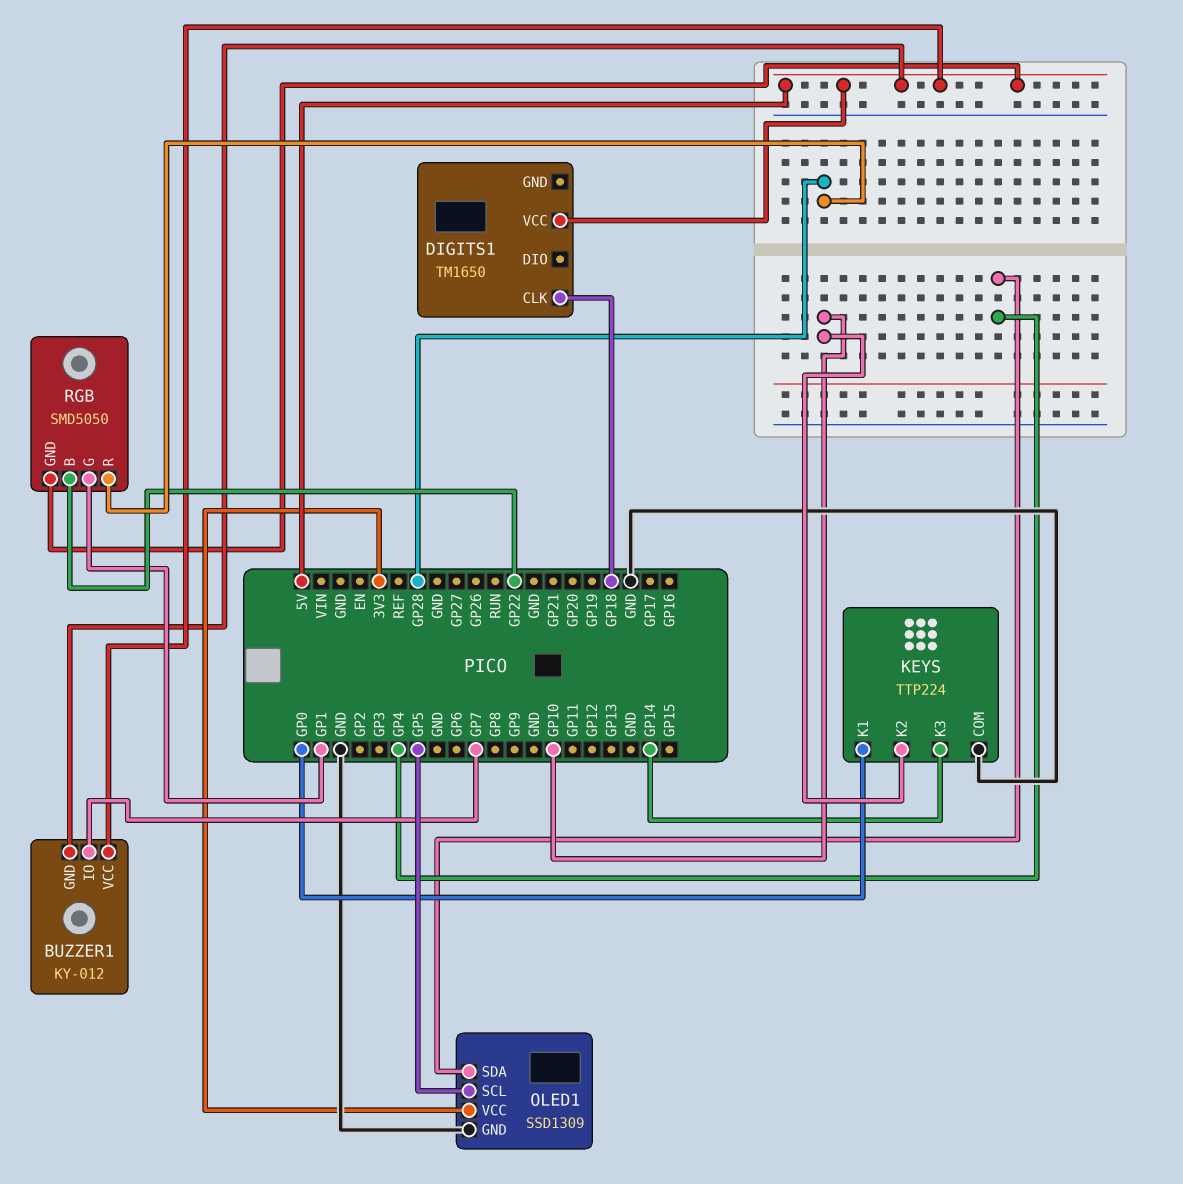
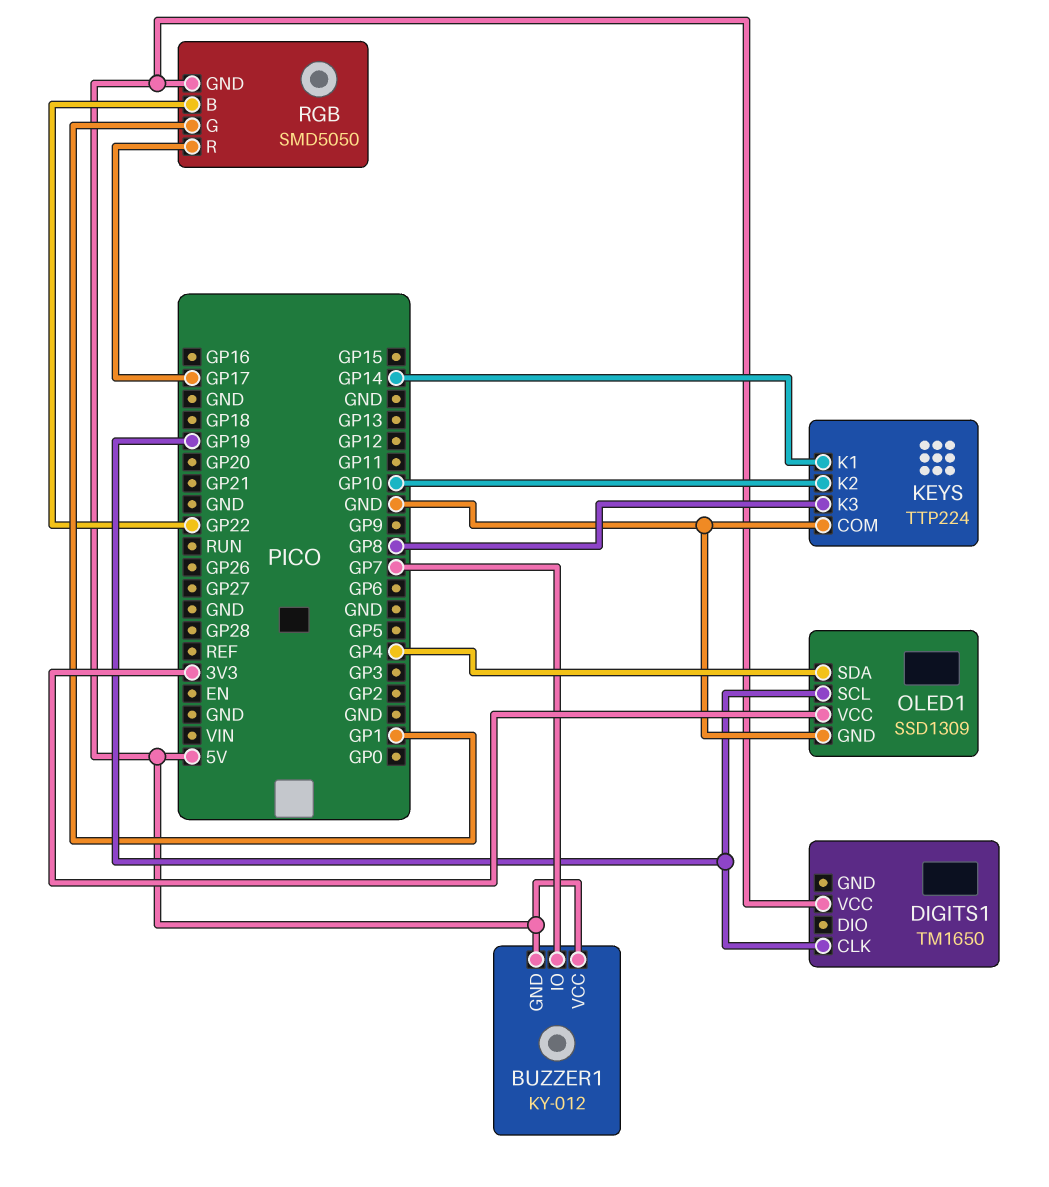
DIGITS1 pin CLK: GP18 -> GP19
KEYS pin K1: GP0 -> GP14
KEYS pin K3: GP14 -> GP8
OLED1 pin SCL: GP5 -> GP19
RGB pin R: GP28 -> GP17

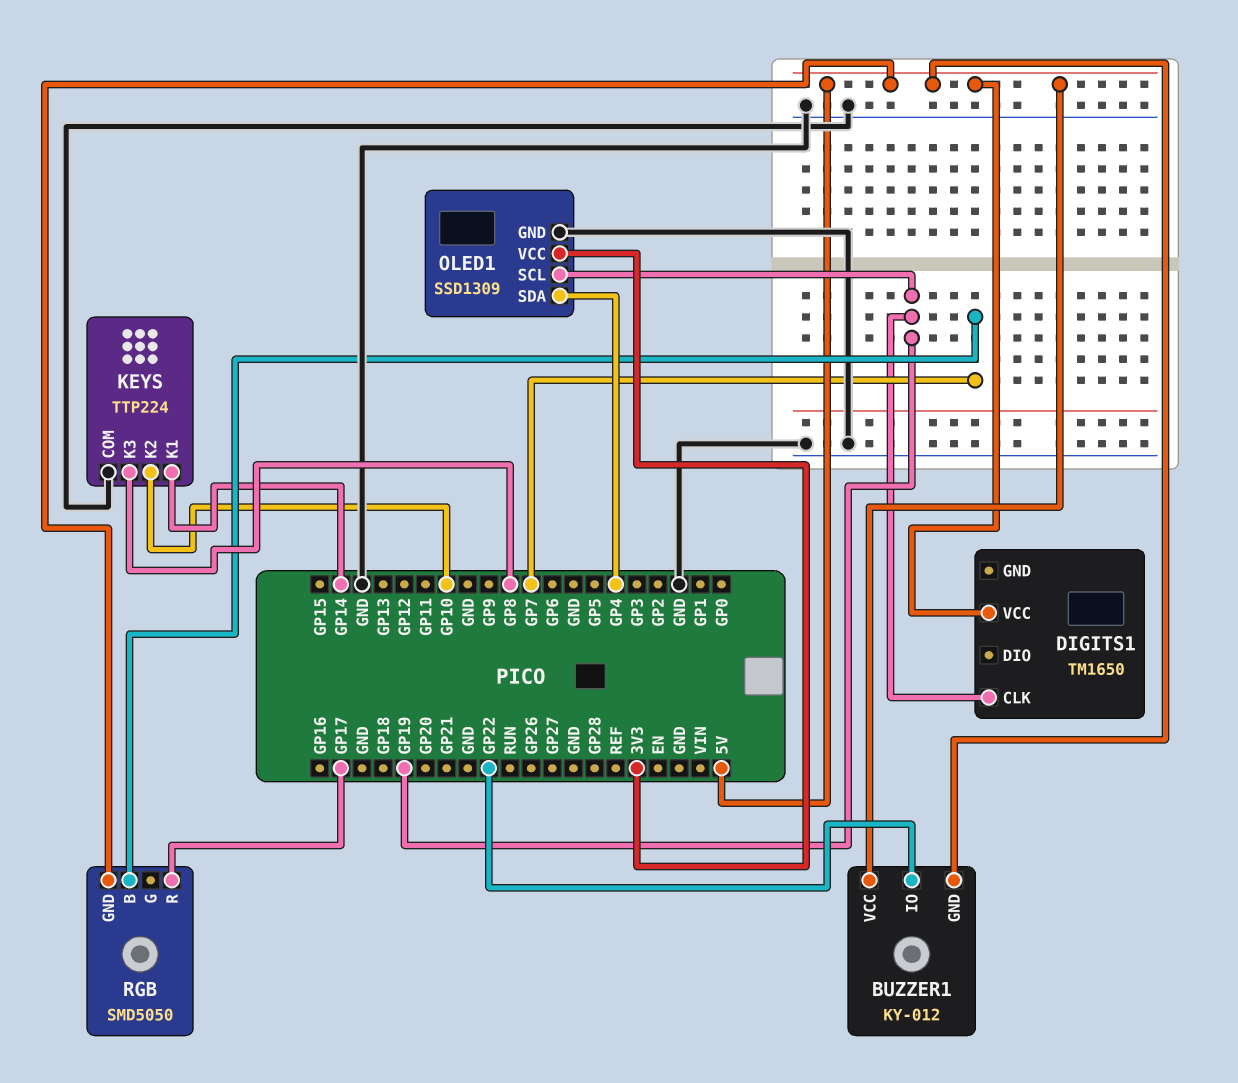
BUZZER1 pin IO: GP7 -> GP22
RGB pin B: GP22 -> GP7
RGB pin G: GP1 -> none

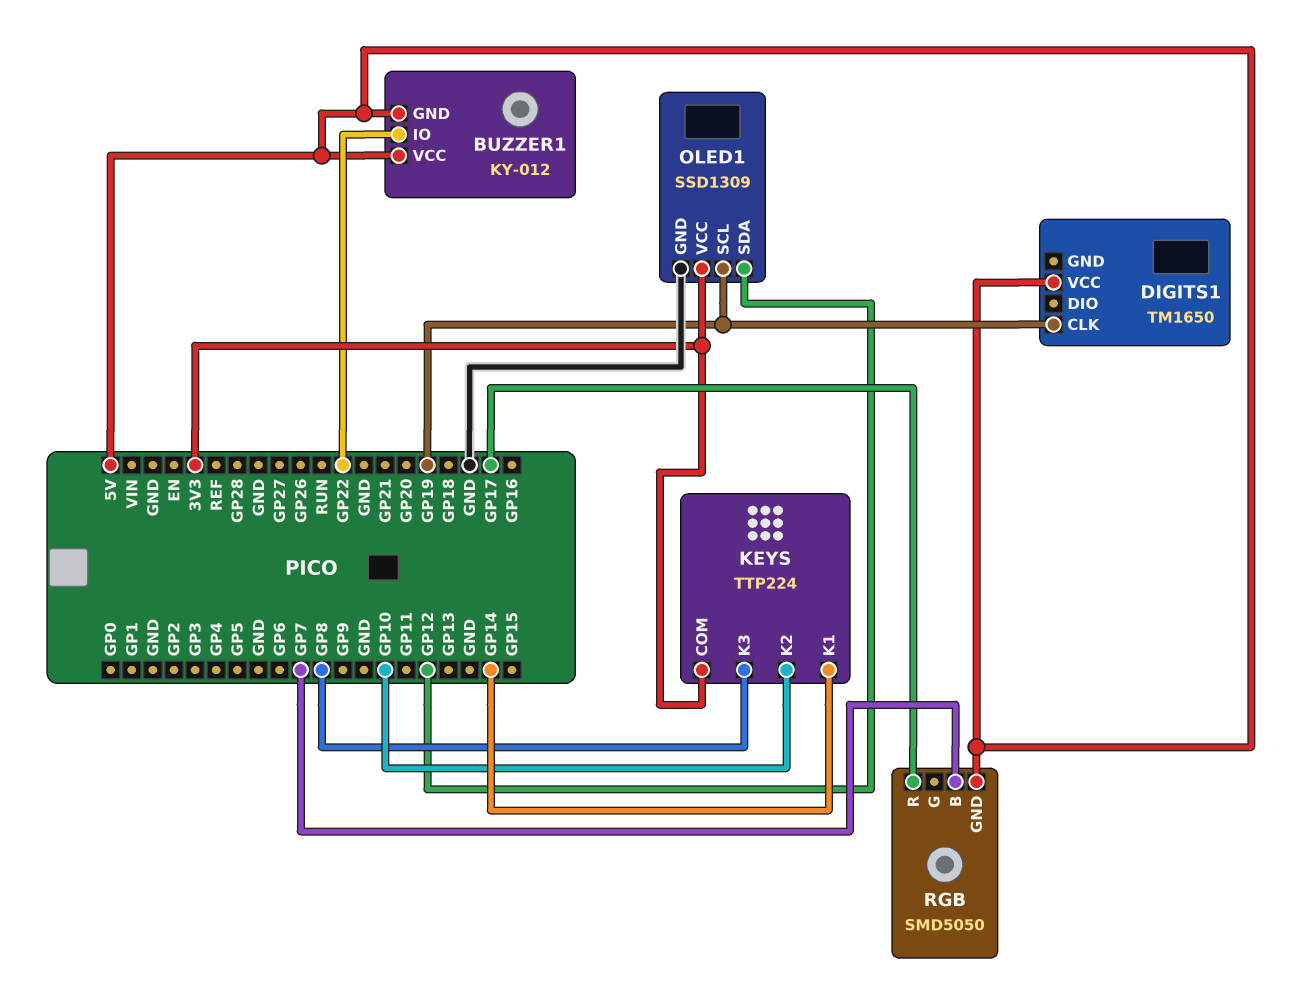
KEYS pin COM: GND -> 3V3
OLED1 pin SDA: GP4 -> GP12

